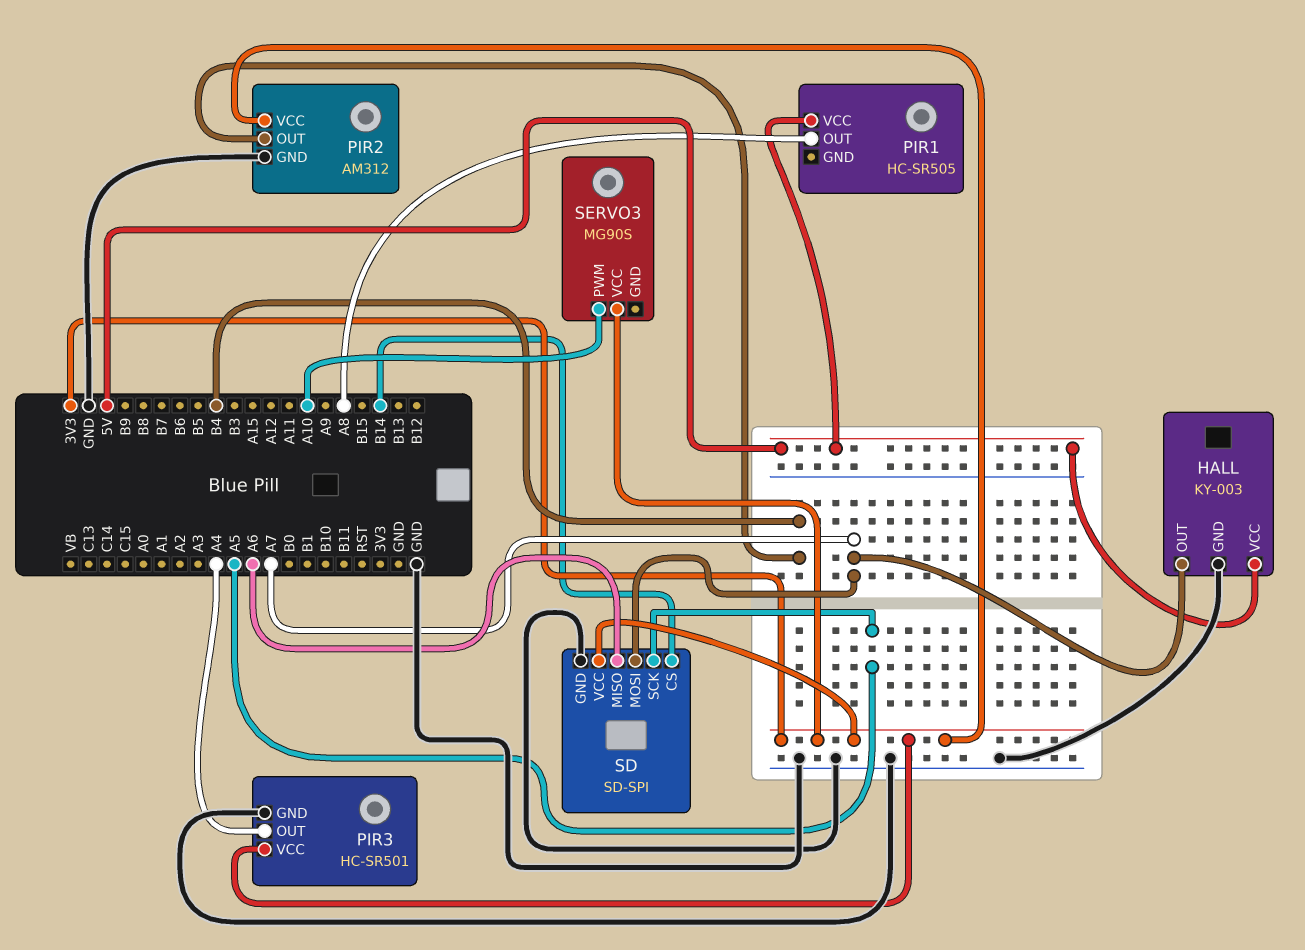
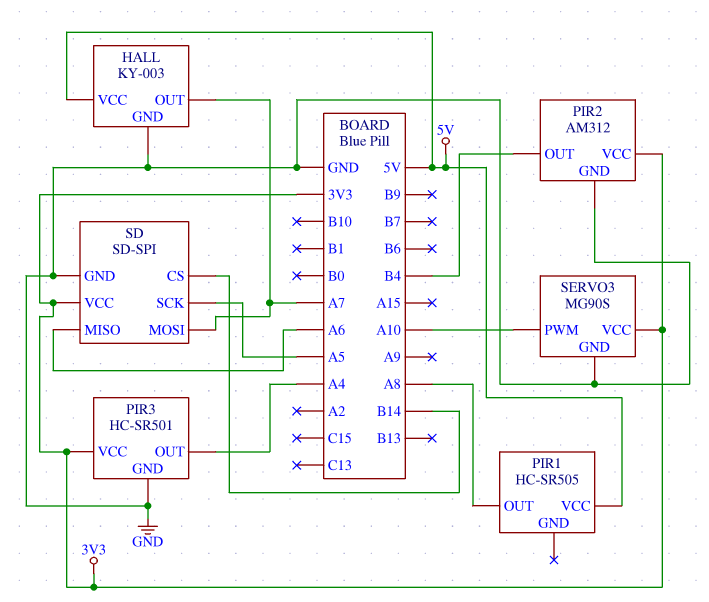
SERVO3 pin GND: none -> GND

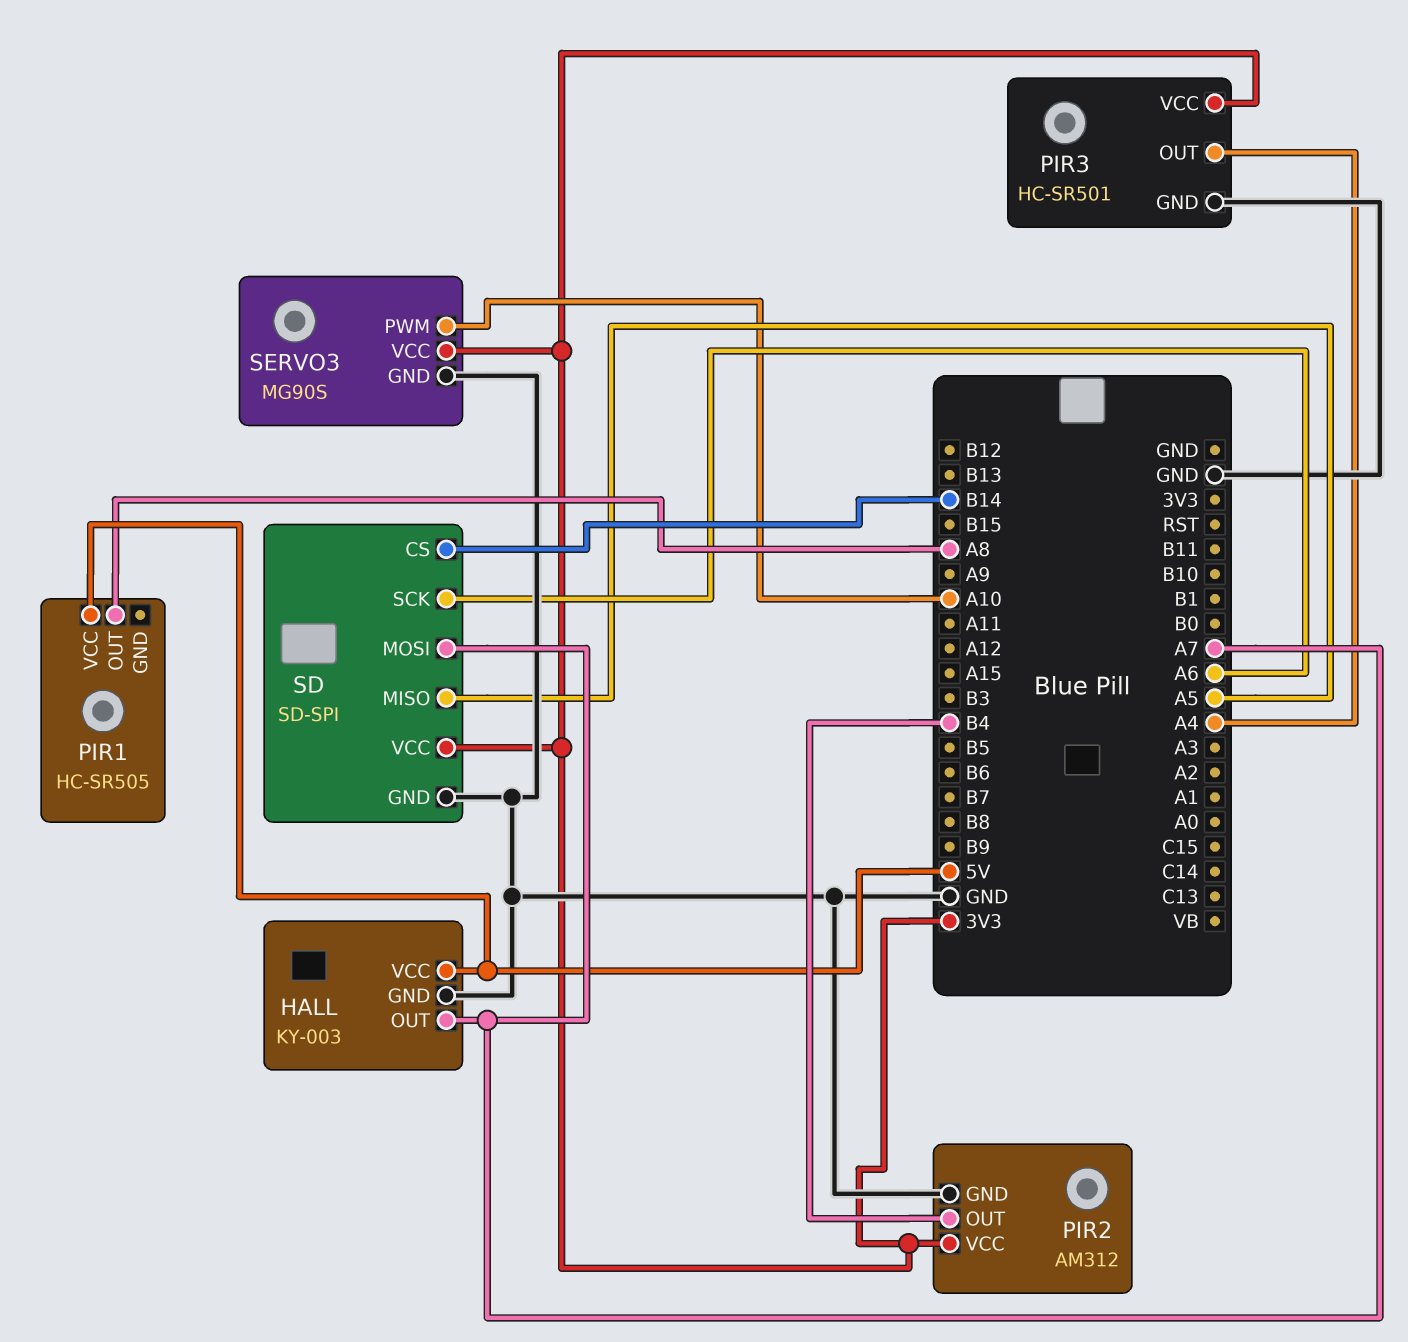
SD pin MISO: A6 -> A5
SD pin SCK: A5 -> A6

